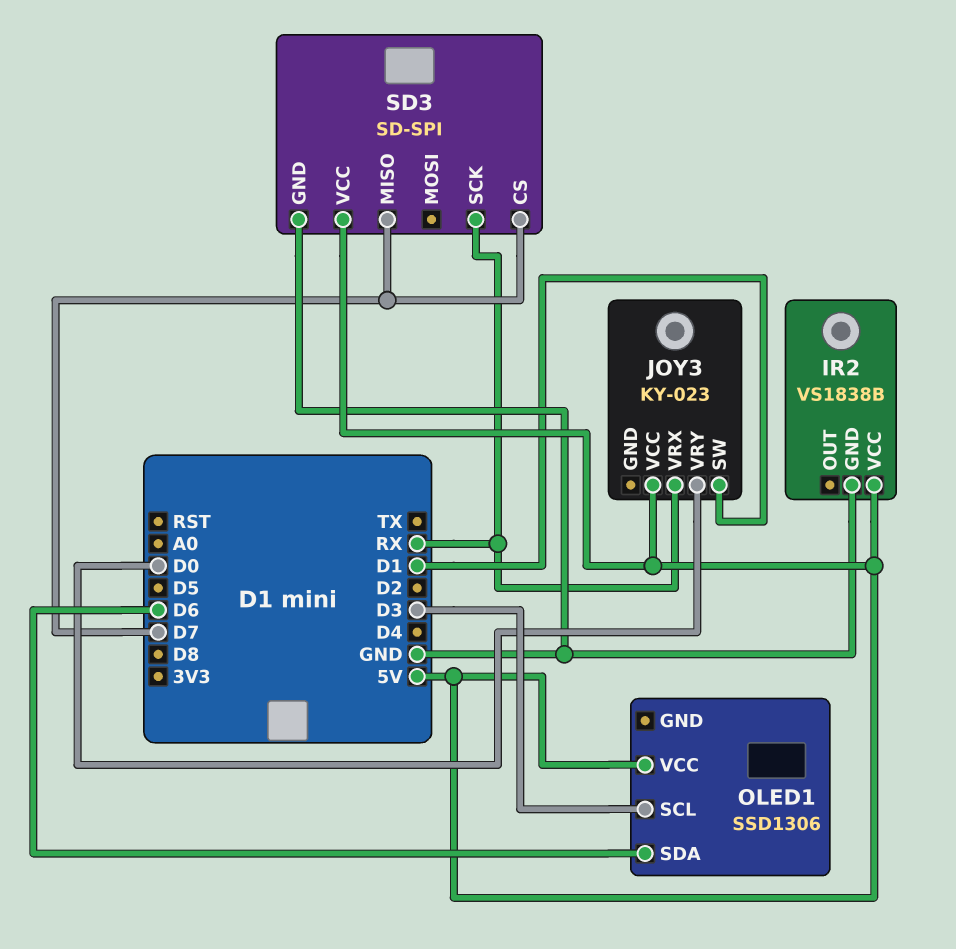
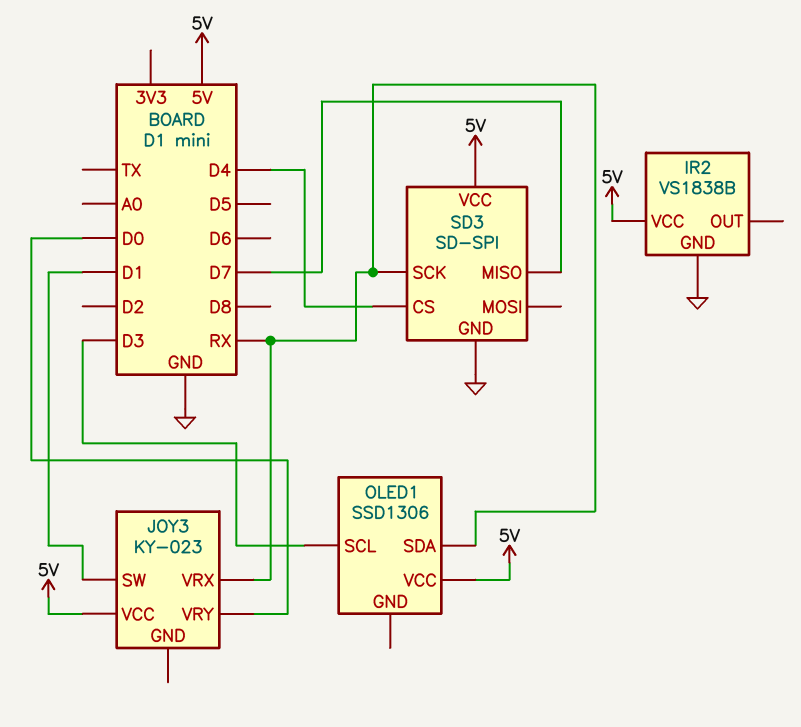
OLED1 pin SDA: D6 -> RX
SD3 pin CS: D7 -> D4

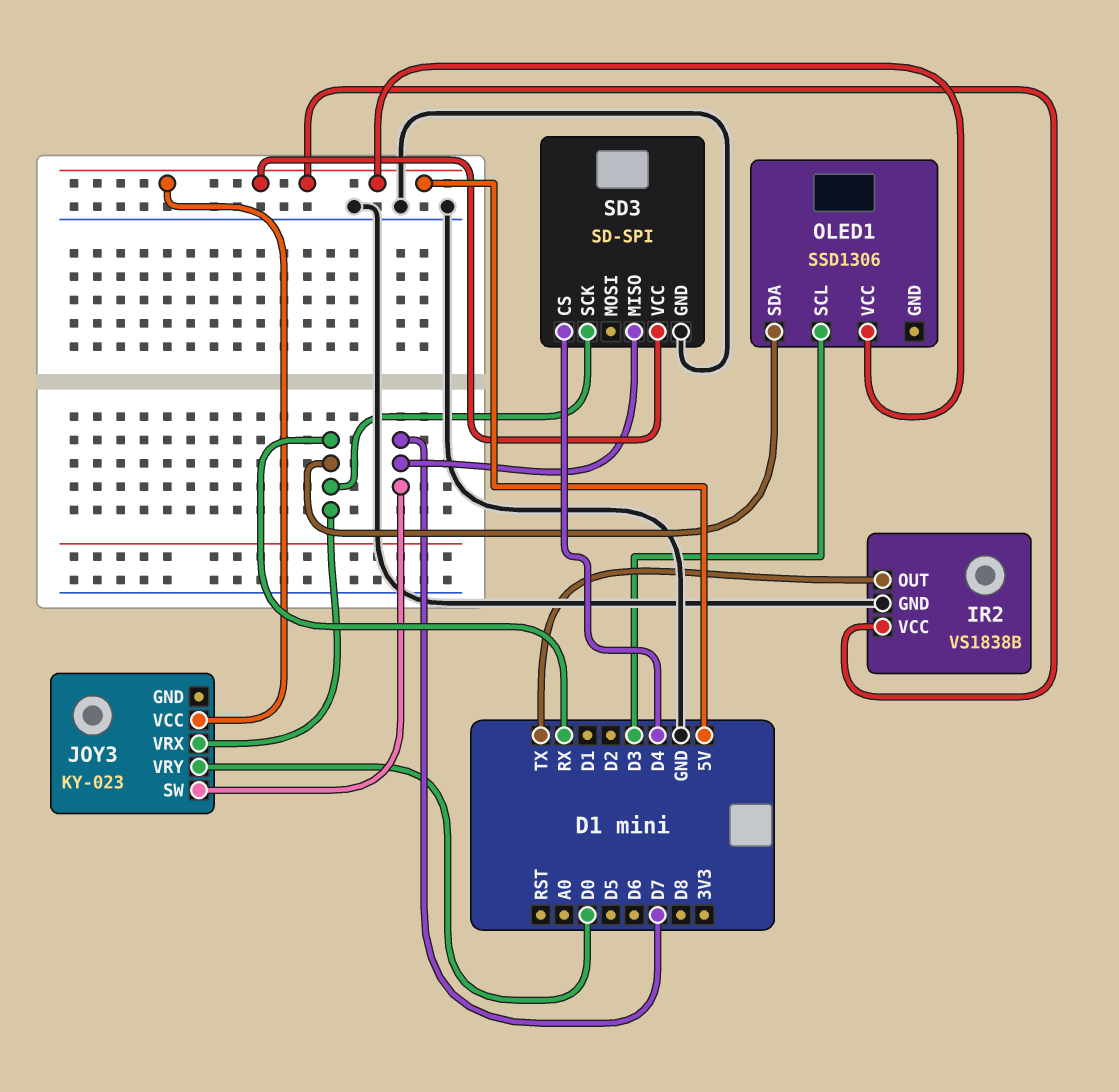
IR2 pin OUT: none -> TX
JOY3 pin SW: D1 -> D7

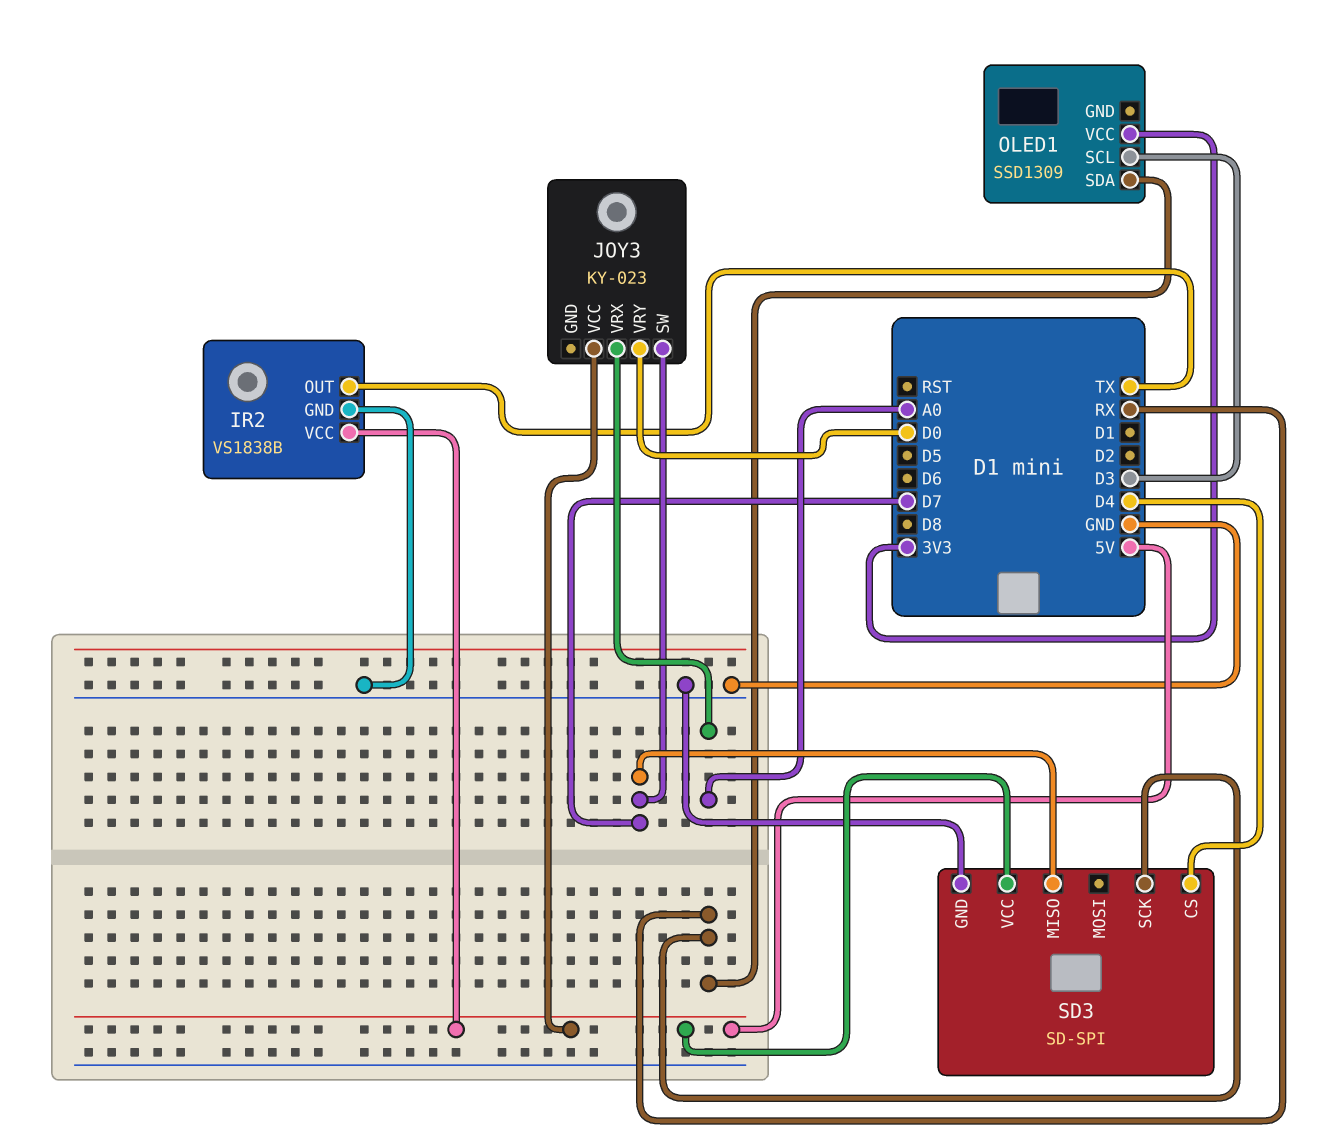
JOY3 pin VRX: RX -> A0
OLED1: SSD1306 -> SSD1309
OLED1 pin VCC: 5V -> 3V3

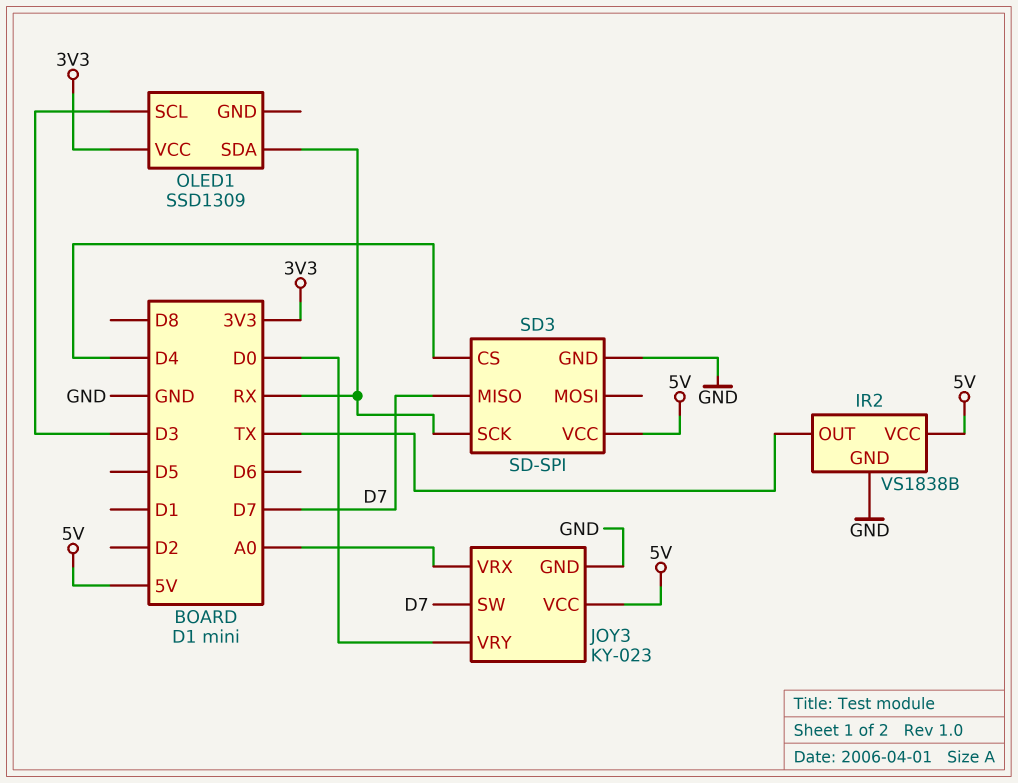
JOY3 pin GND: none -> GND

